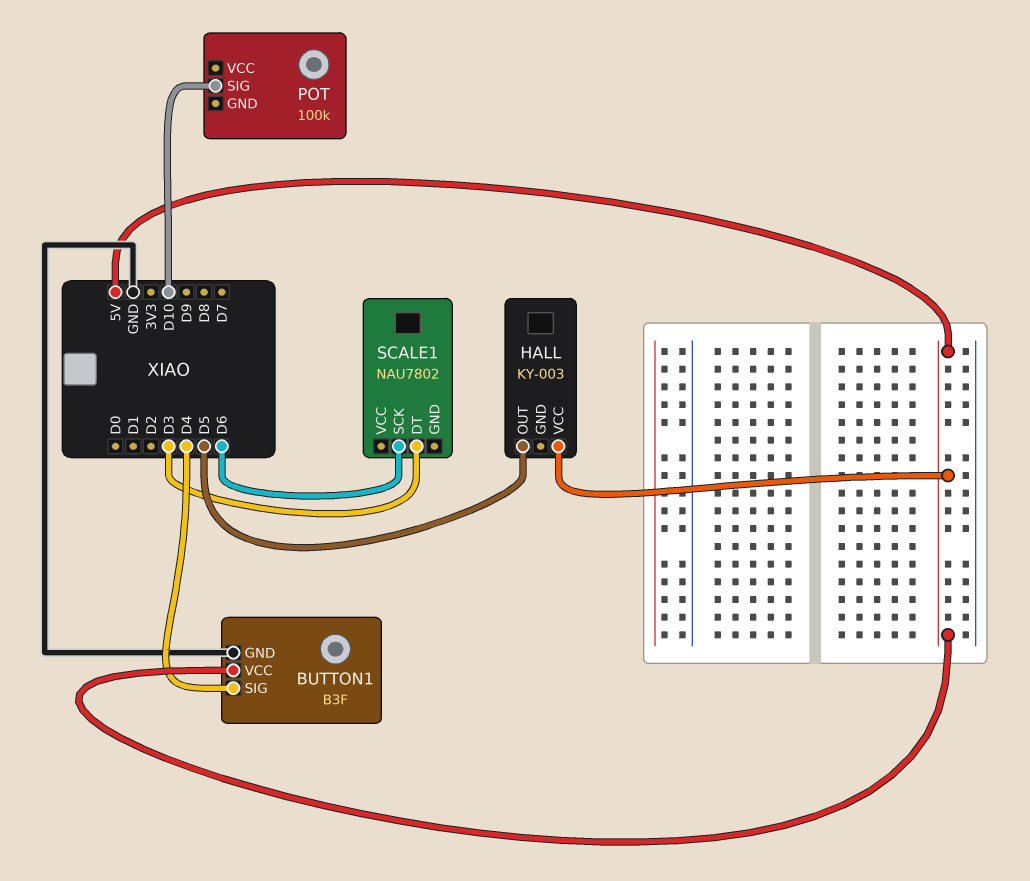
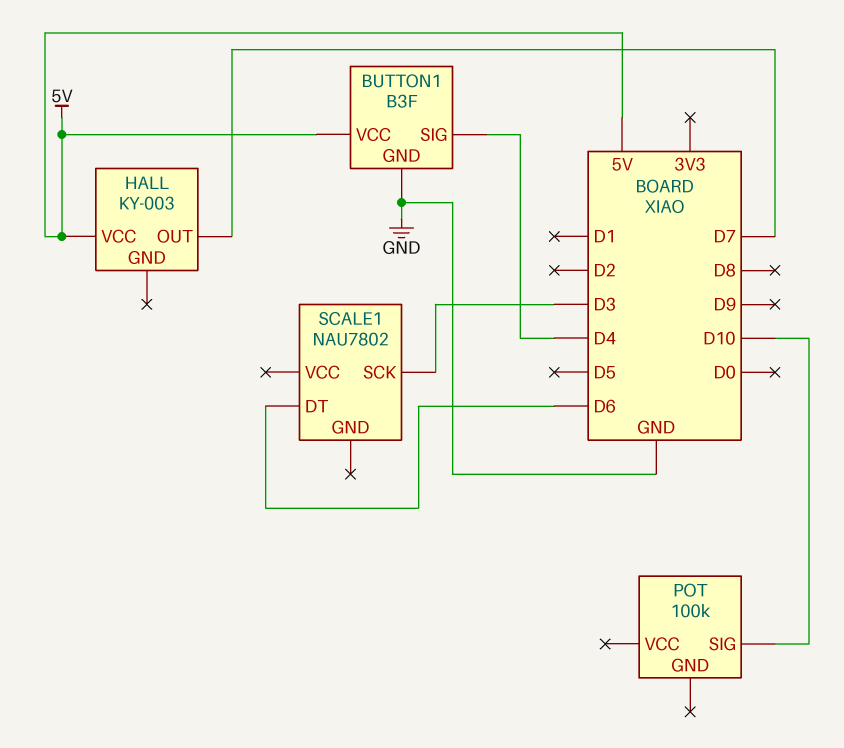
HALL pin OUT: D5 -> D7
SCALE1 pin DT: D3 -> D6
SCALE1 pin SCK: D6 -> D3

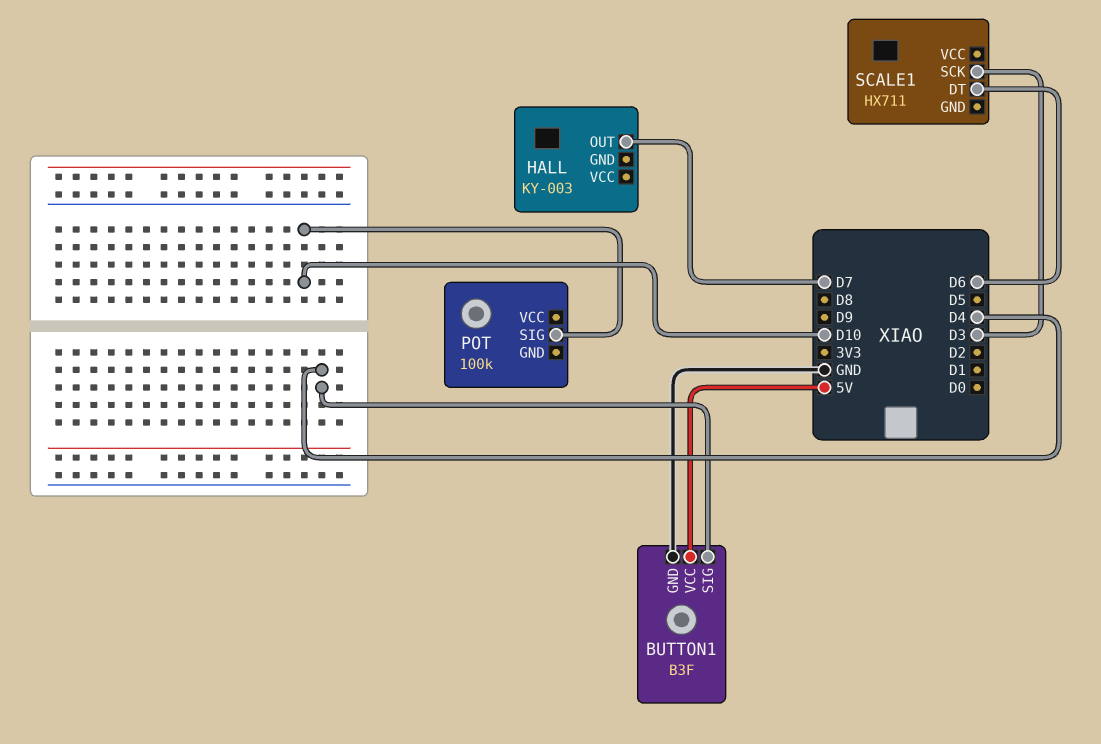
HALL pin VCC: 5V -> none
SCALE1: NAU7802 -> HX711

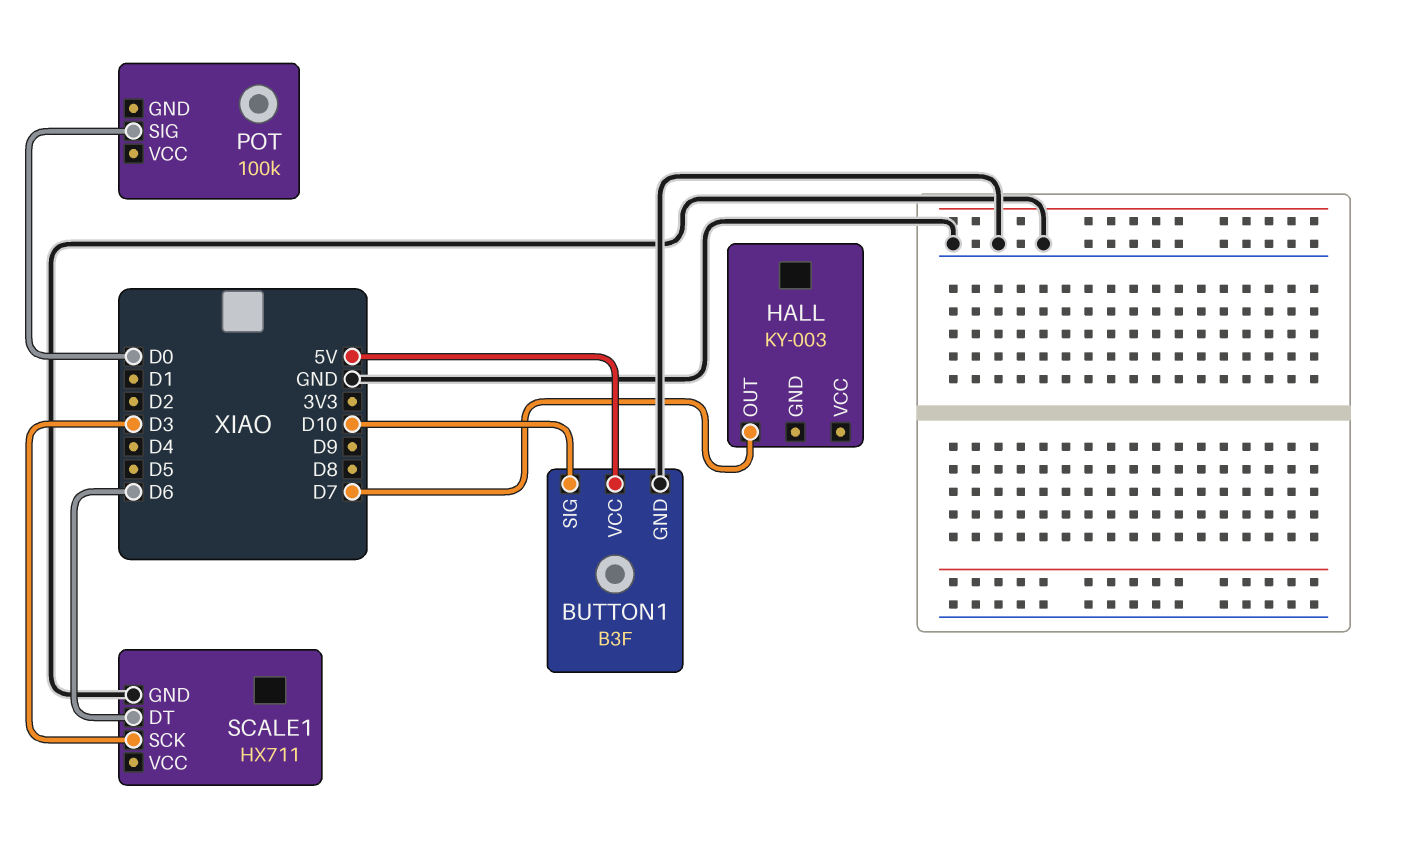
BUTTON1 pin SIG: D4 -> D10
POT pin SIG: D10 -> D0
SCALE1 pin GND: none -> GND

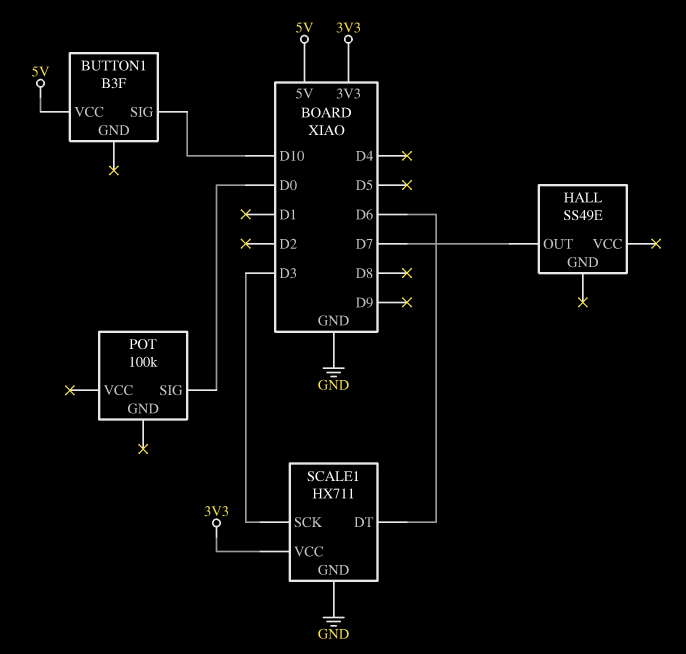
BUTTON1 pin GND: GND -> none
HALL: KY-003 -> SS49E
SCALE1 pin VCC: none -> 3V3

